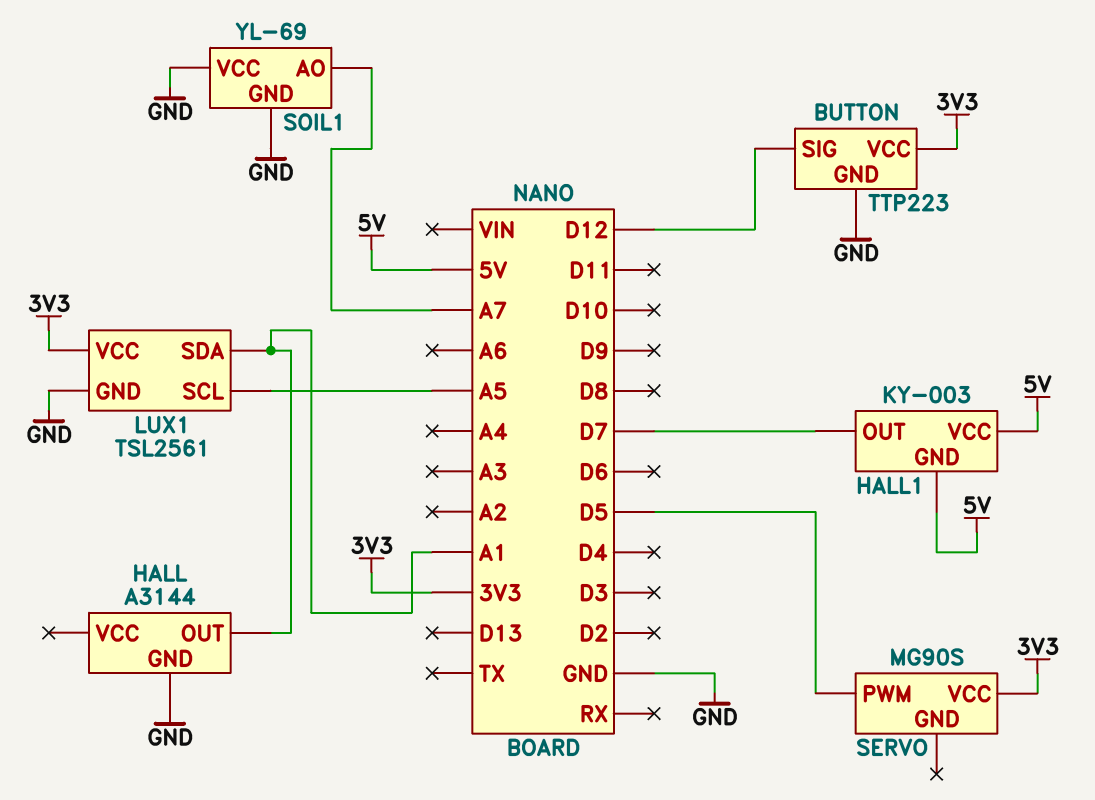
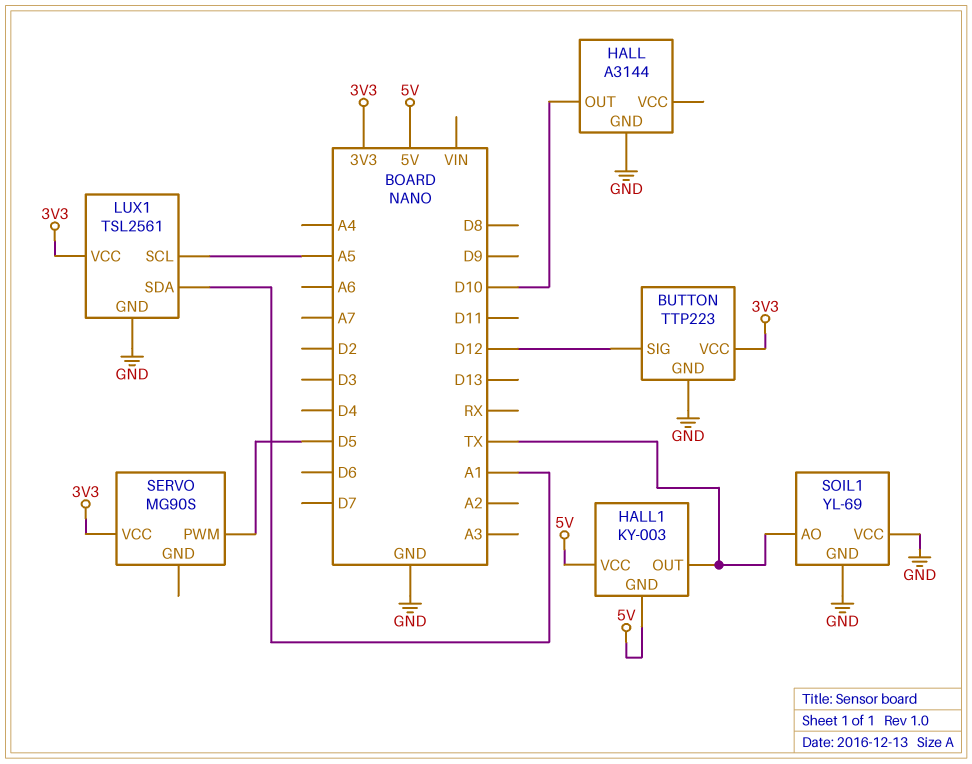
HALL pin OUT: A1 -> D10
HALL1 pin OUT: D7 -> TX
SOIL1 pin AO: A7 -> TX

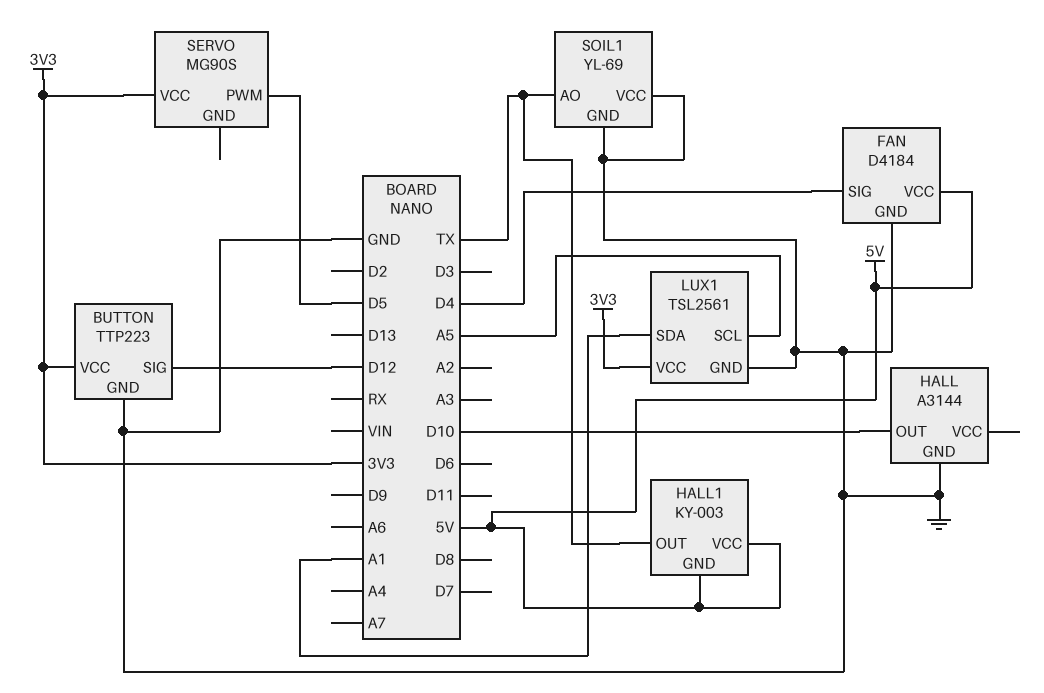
FAN: none -> D4184
FAN pin GND: none -> GND
FAN pin SIG: none -> D4
FAN pin VCC: none -> 5V

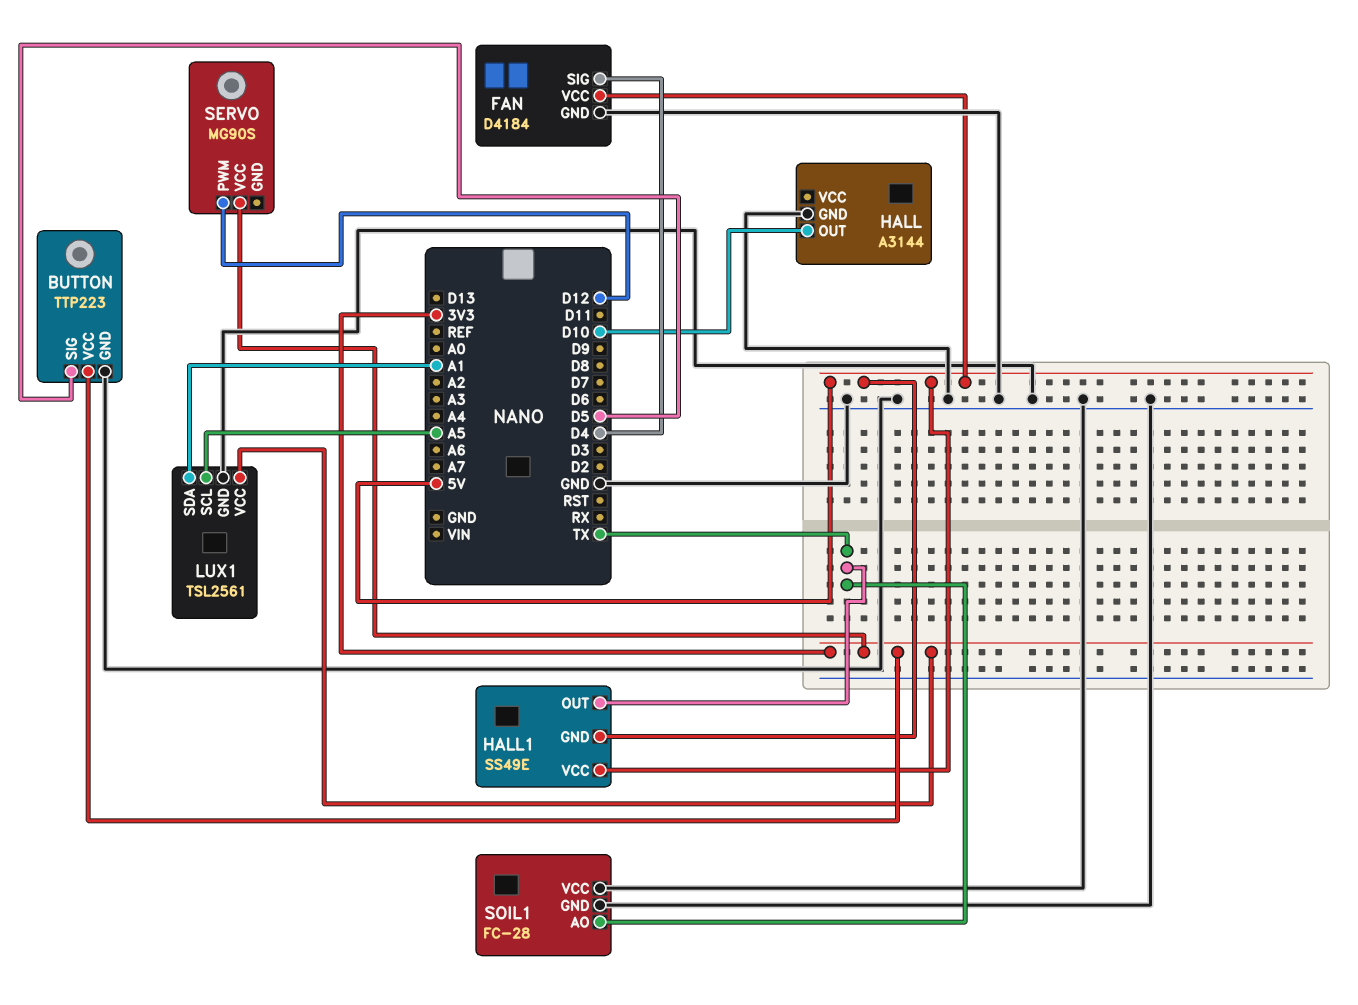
BUTTON pin SIG: D12 -> D5
HALL1: KY-003 -> SS49E
SERVO pin PWM: D5 -> D12
SOIL1: YL-69 -> FC-28

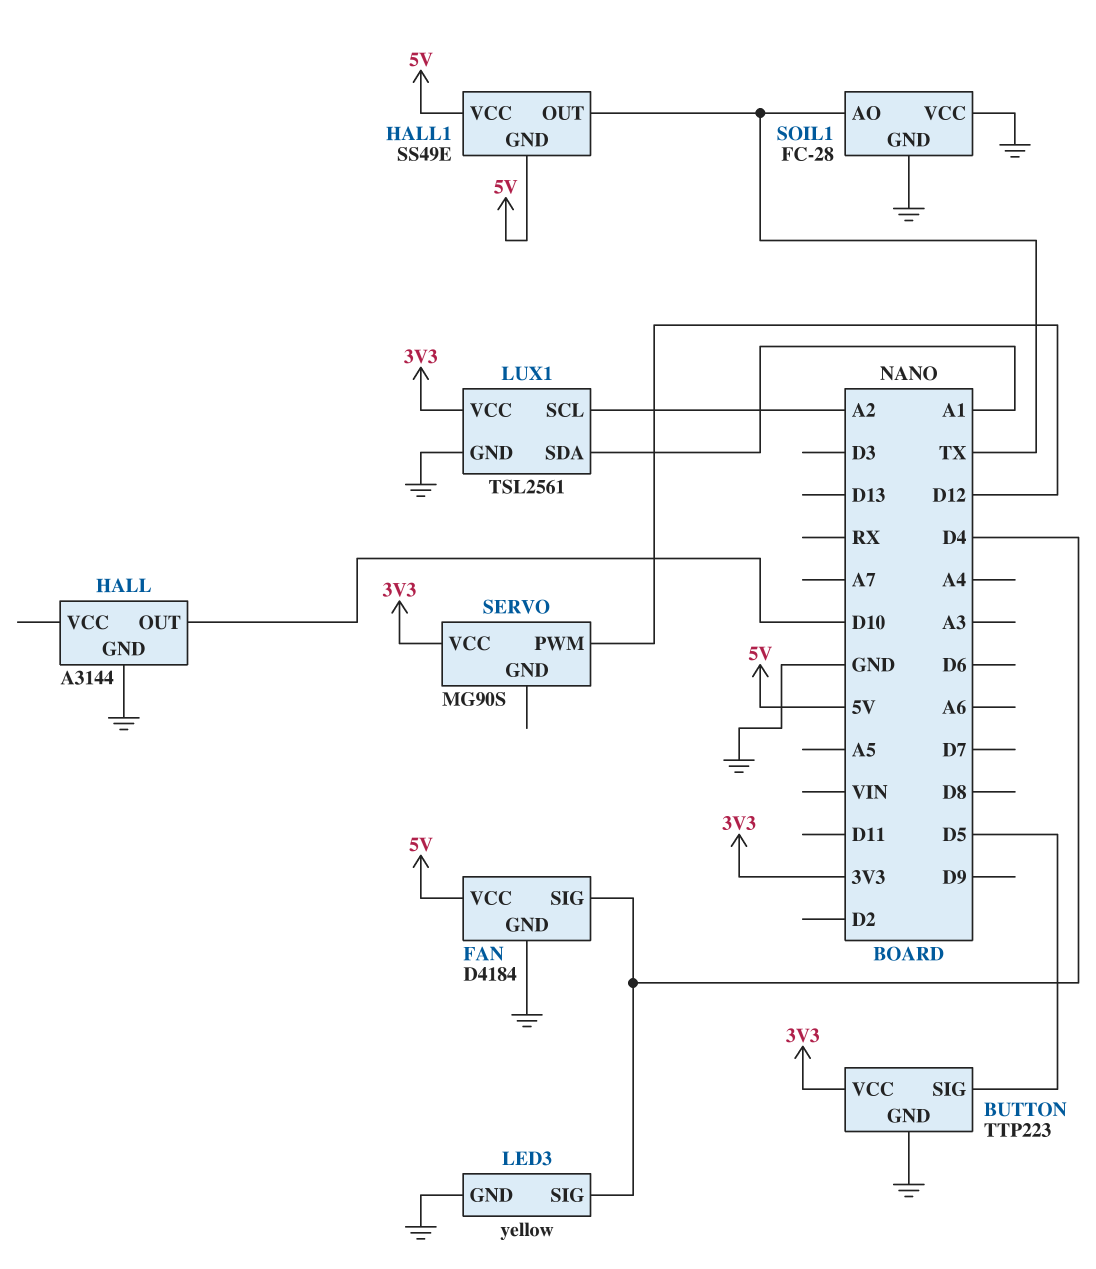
LED3: none -> yellow
LED3 pin GND: none -> GND
LED3 pin SIG: none -> D4
LUX1 pin SCL: A5 -> A2

